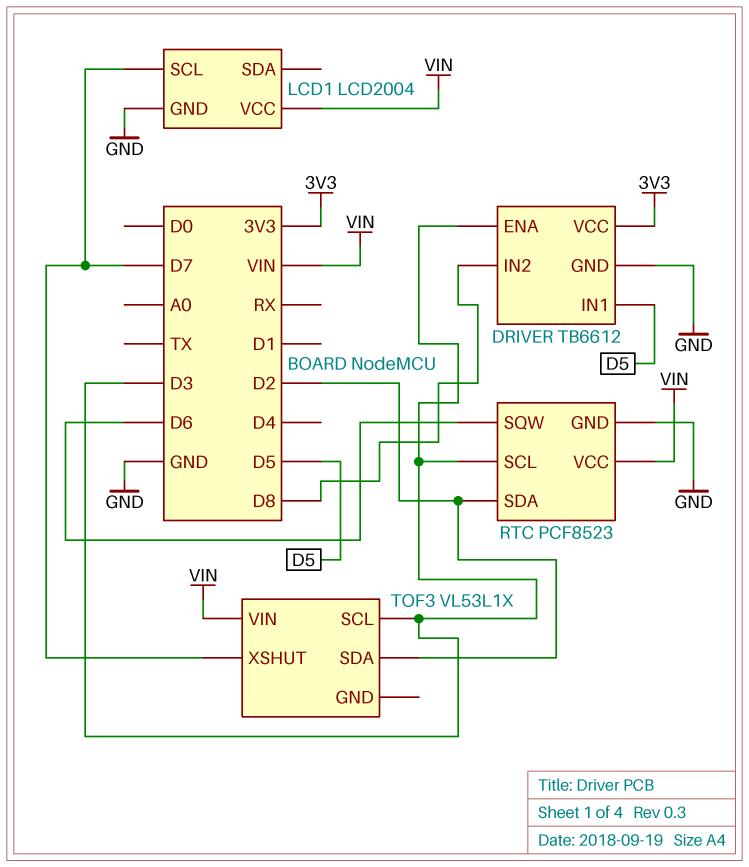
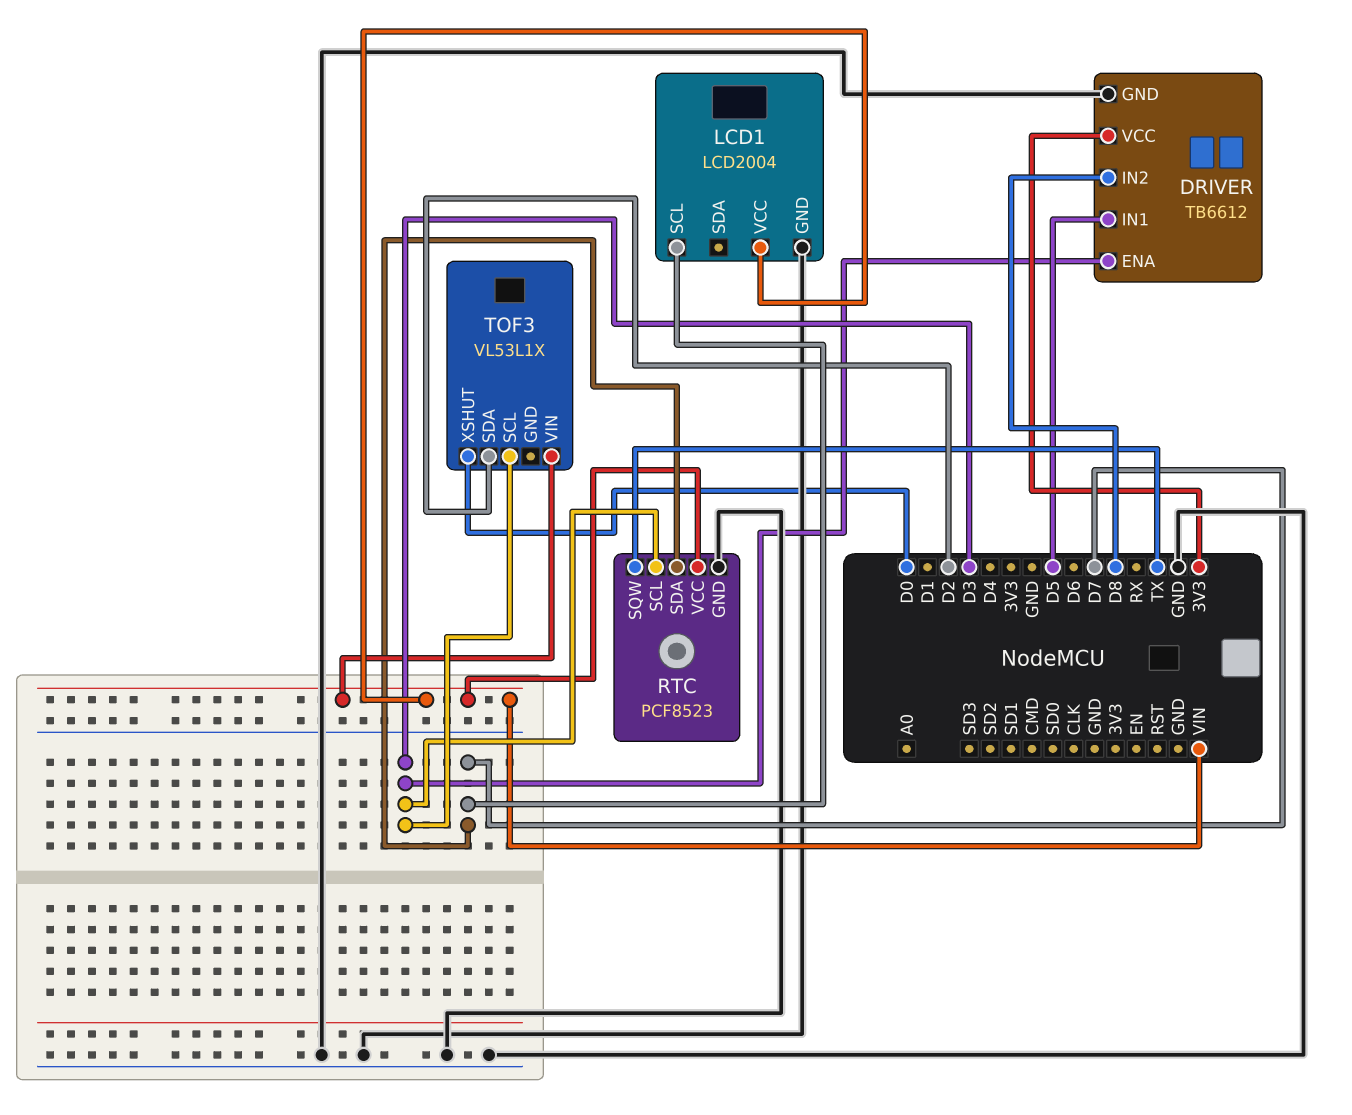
RTC pin SDA: D2 -> D7
RTC pin SQW: D6 -> TX
TOF3 pin XSHUT: D7 -> D0

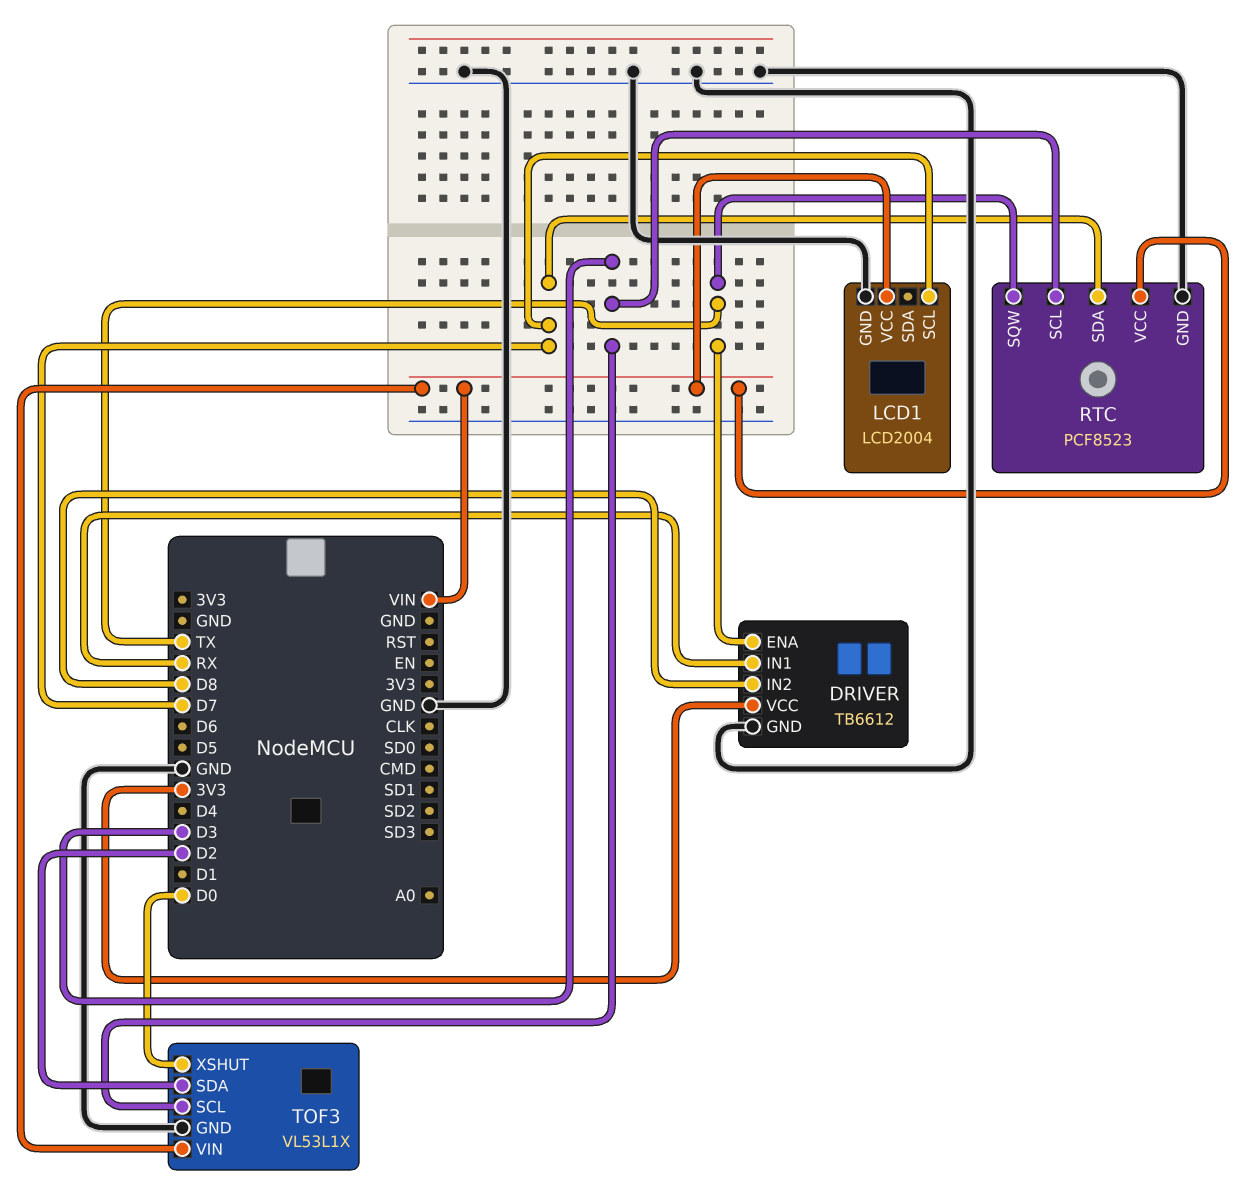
DRIVER pin ENA: D3 -> TX
DRIVER pin IN1: D5 -> RX
TOF3 pin GND: none -> GND

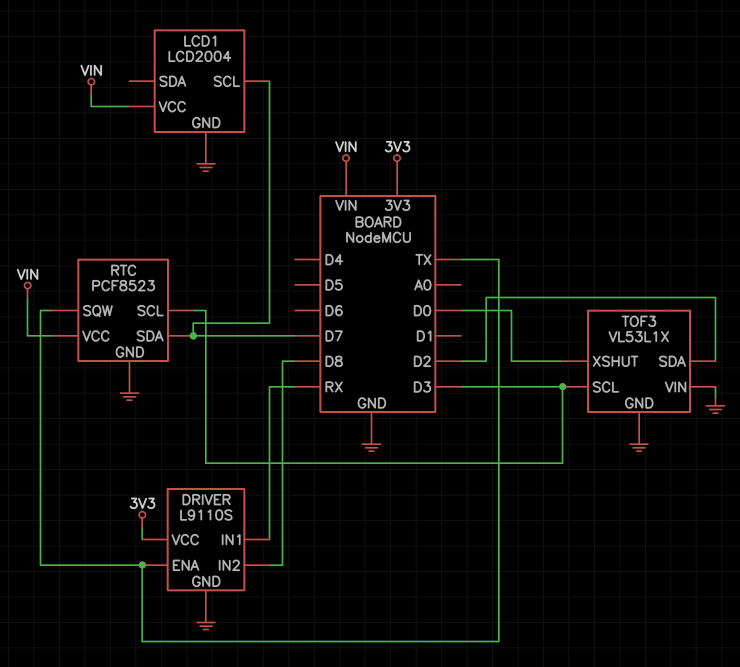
DRIVER: TB6612 -> L9110S
TOF3 pin VIN: VIN -> GND

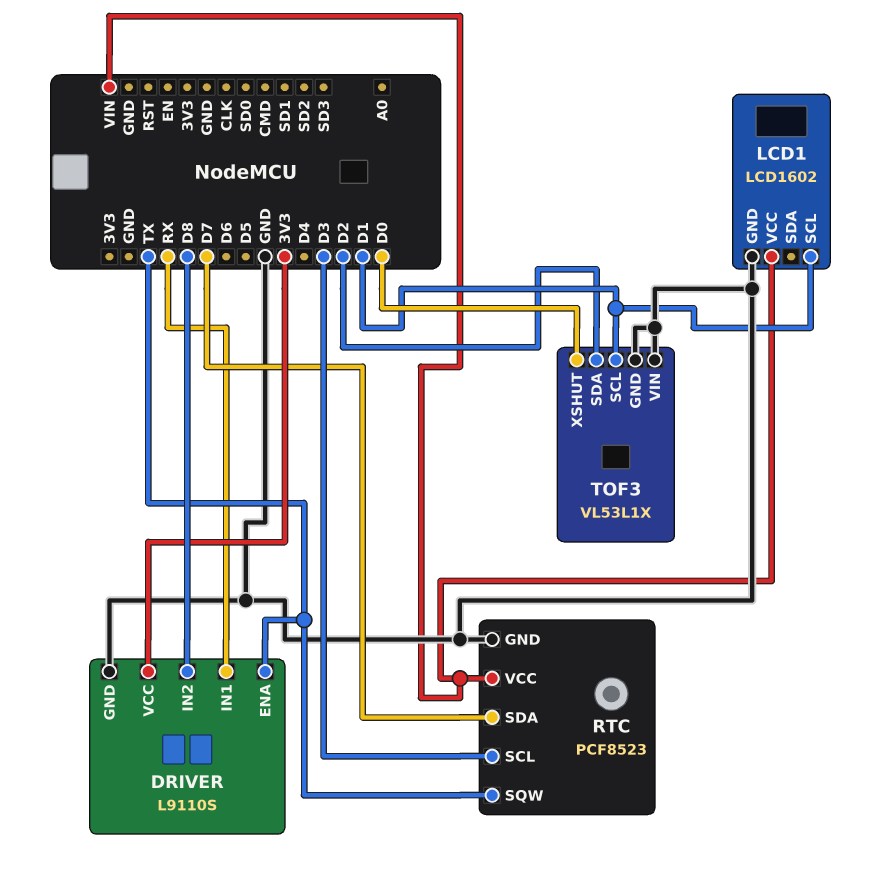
LCD1: LCD2004 -> LCD1602
LCD1 pin SCL: D7 -> D1
TOF3 pin SCL: D3 -> D1

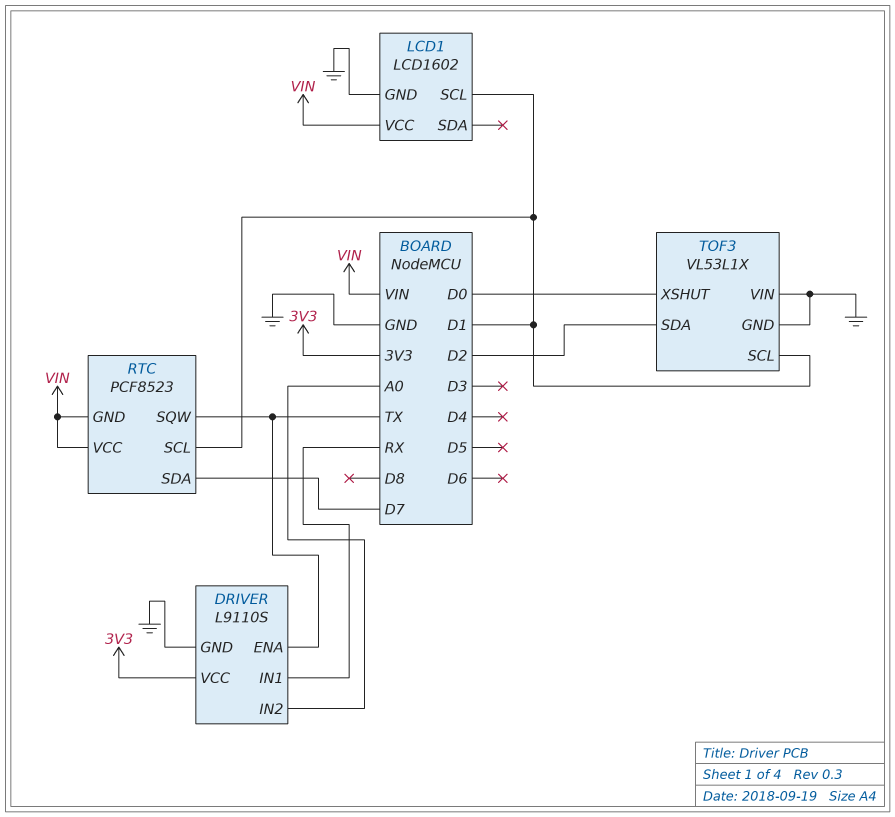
DRIVER pin IN2: D8 -> A0
RTC pin GND: GND -> VIN
RTC pin SCL: D3 -> D1

